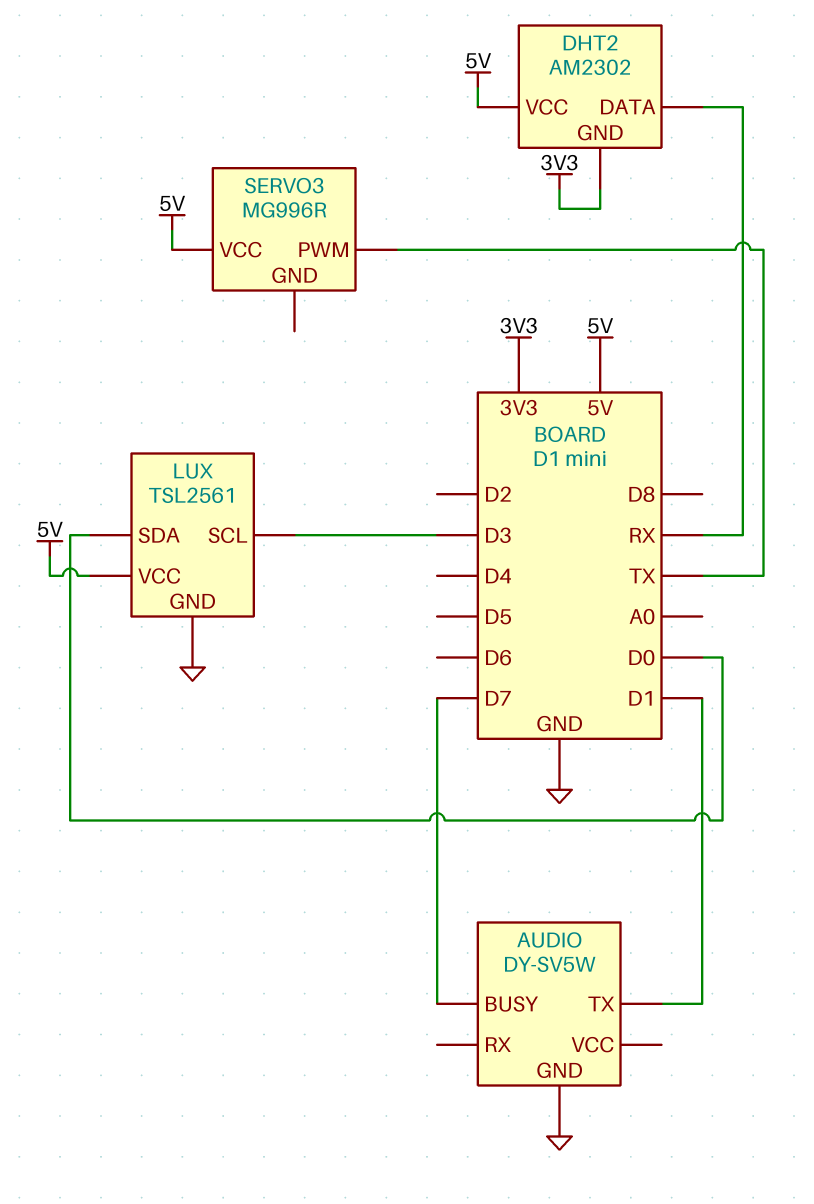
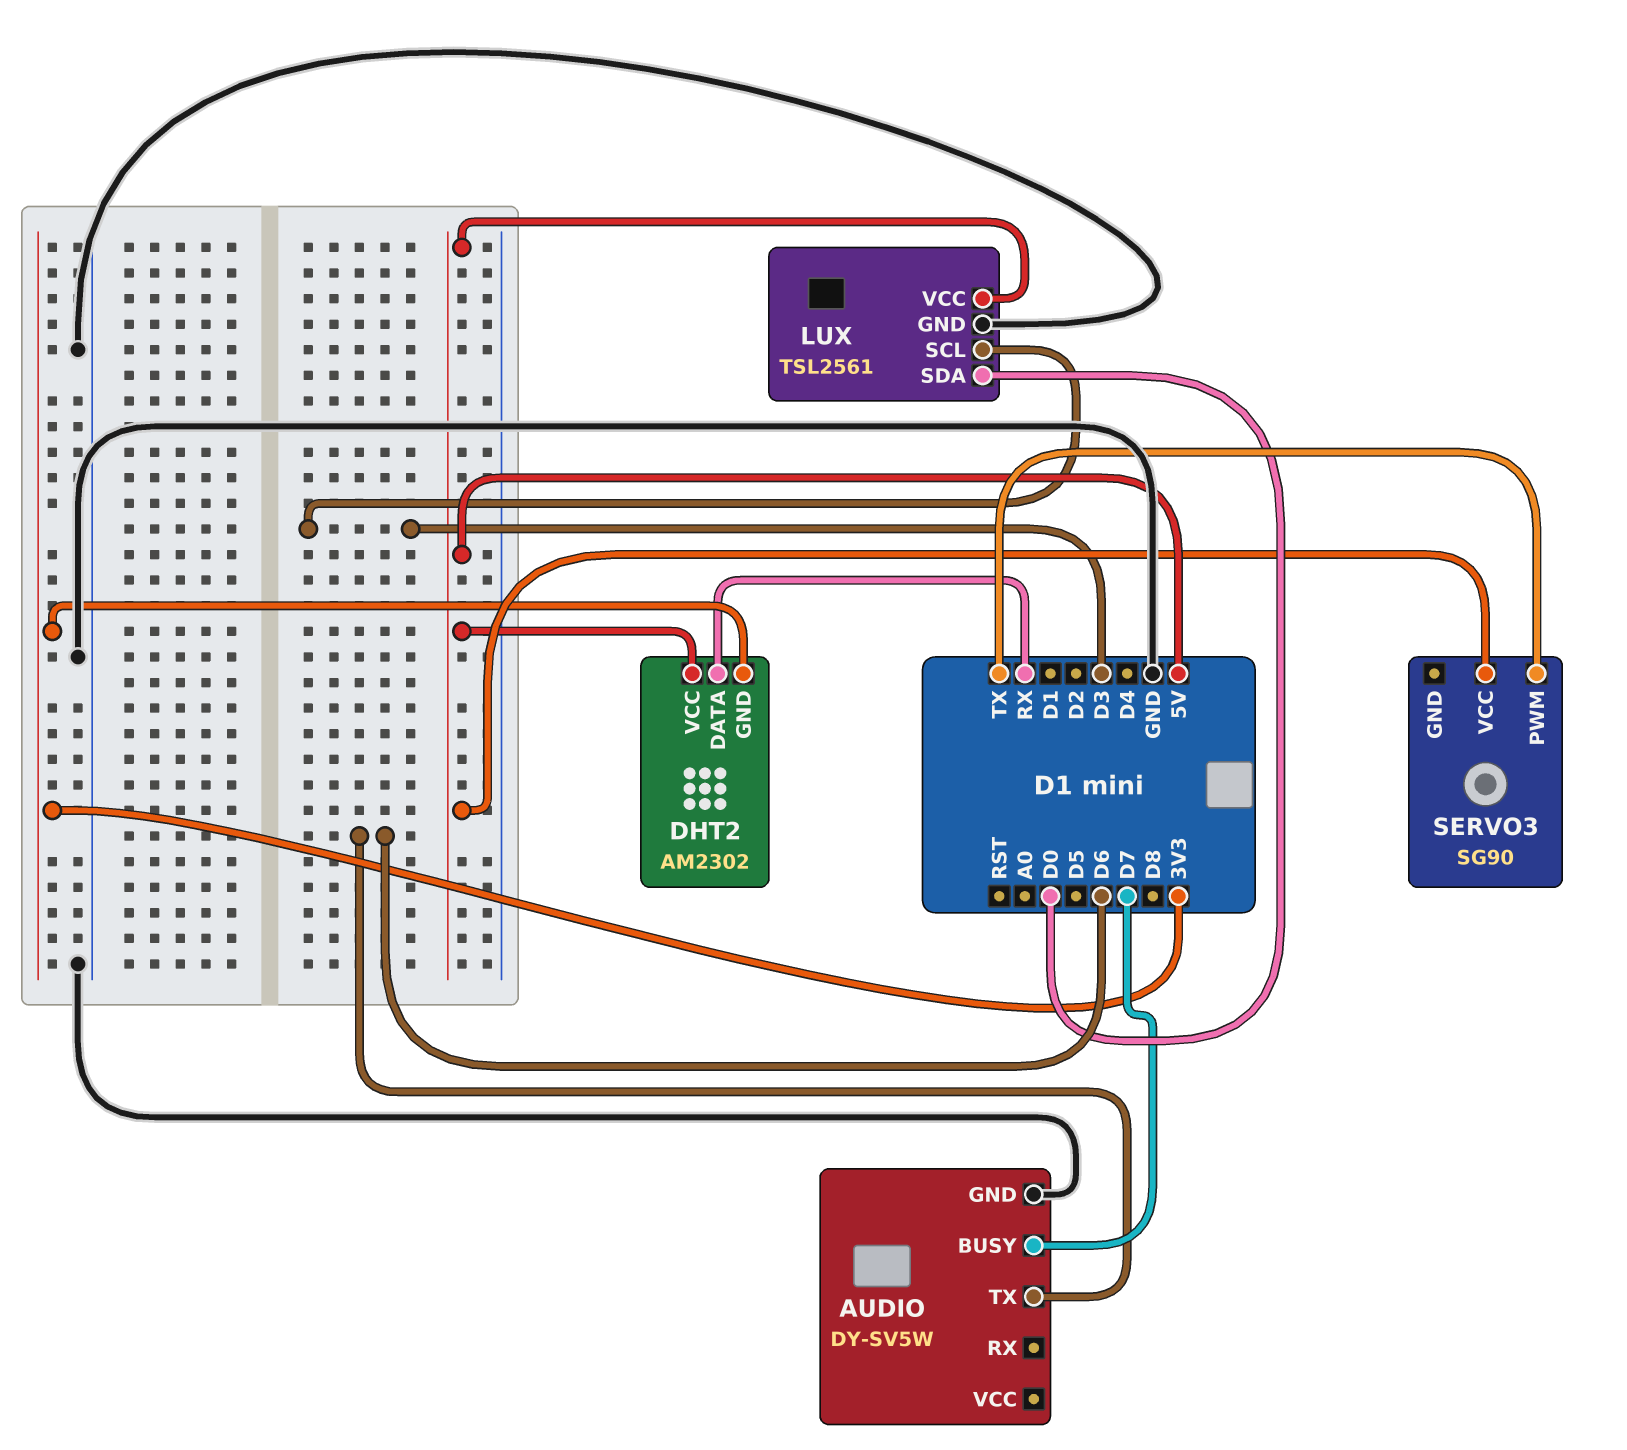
AUDIO pin TX: D1 -> D6
SERVO3: MG996R -> SG90

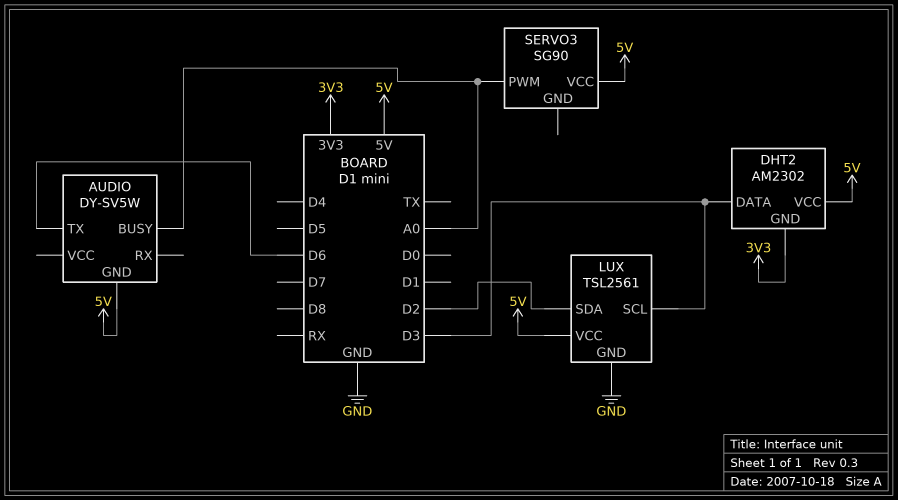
AUDIO pin BUSY: D7 -> A0
AUDIO pin GND: GND -> 5V
DHT2 pin DATA: RX -> D3
LUX pin SDA: D0 -> D2
SERVO3 pin PWM: TX -> A0

